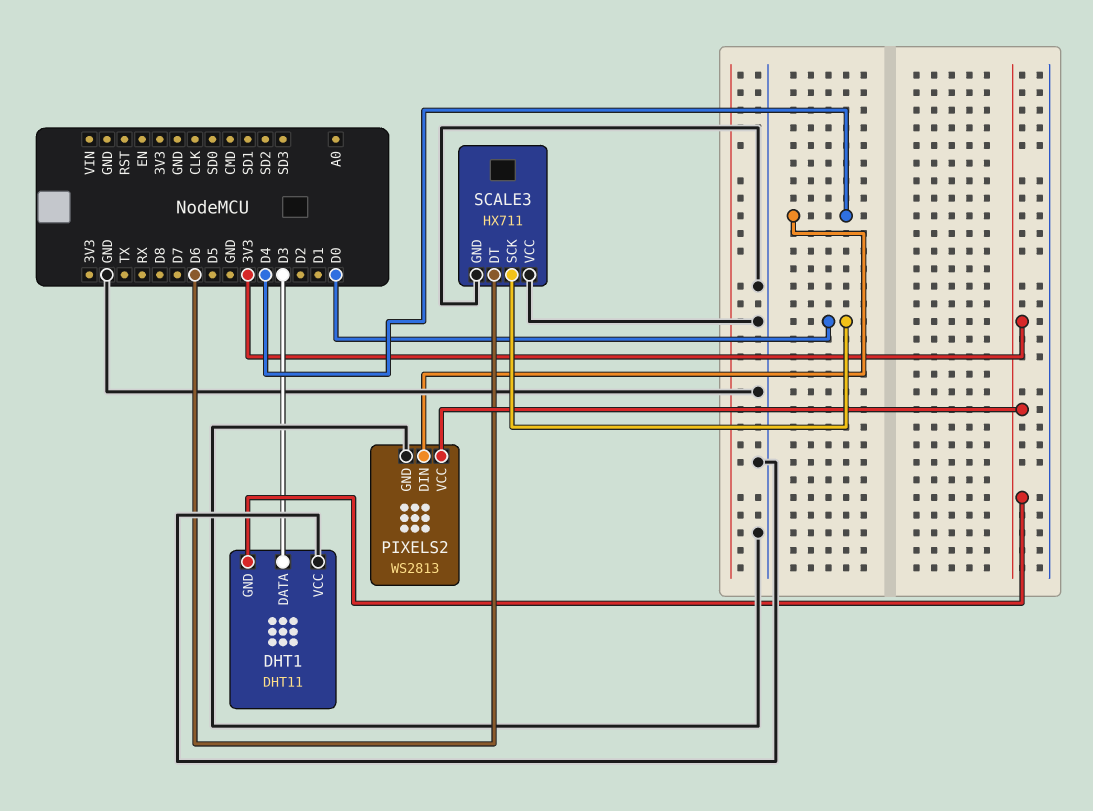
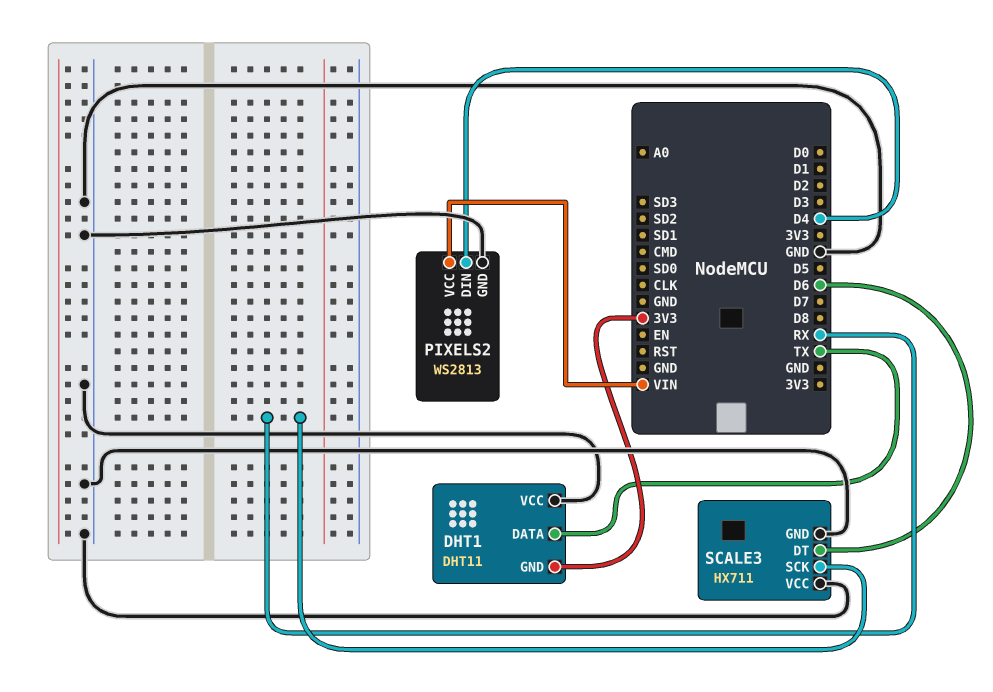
DHT1 pin DATA: D3 -> TX
PIXELS2 pin VCC: 3V3 -> VIN
SCALE3 pin SCK: D0 -> RX

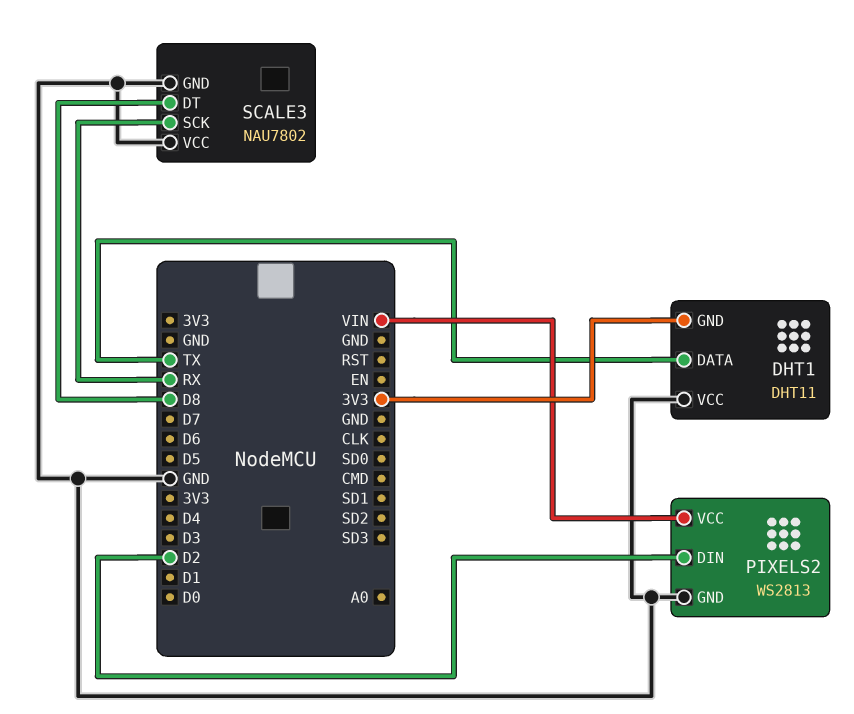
PIXELS2 pin DIN: D4 -> D2
SCALE3: HX711 -> NAU7802
SCALE3 pin DT: D6 -> D8

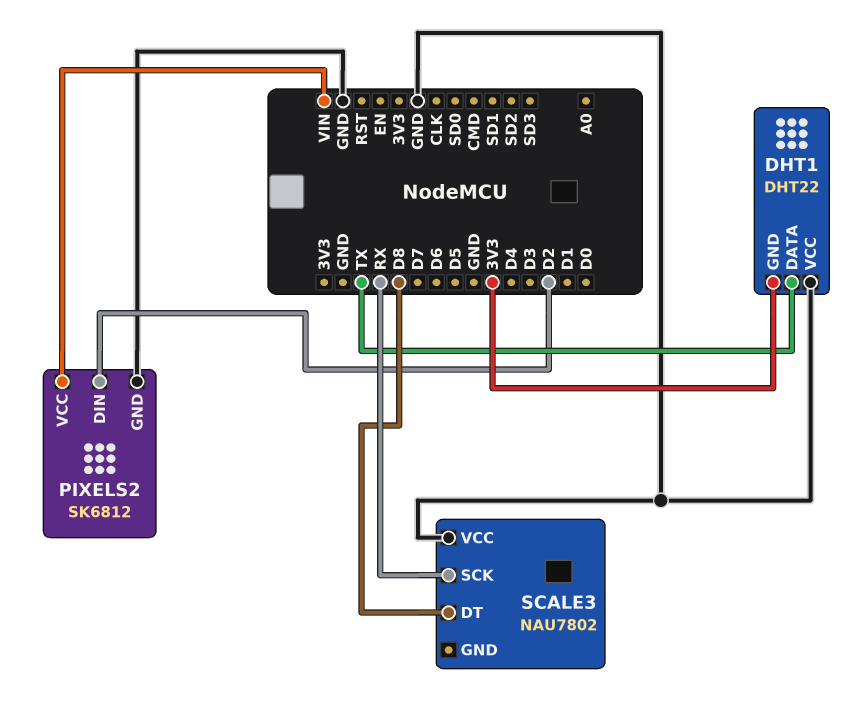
DHT1: DHT11 -> DHT22
PIXELS2: WS2813 -> SK6812
SCALE3 pin GND: GND -> none

